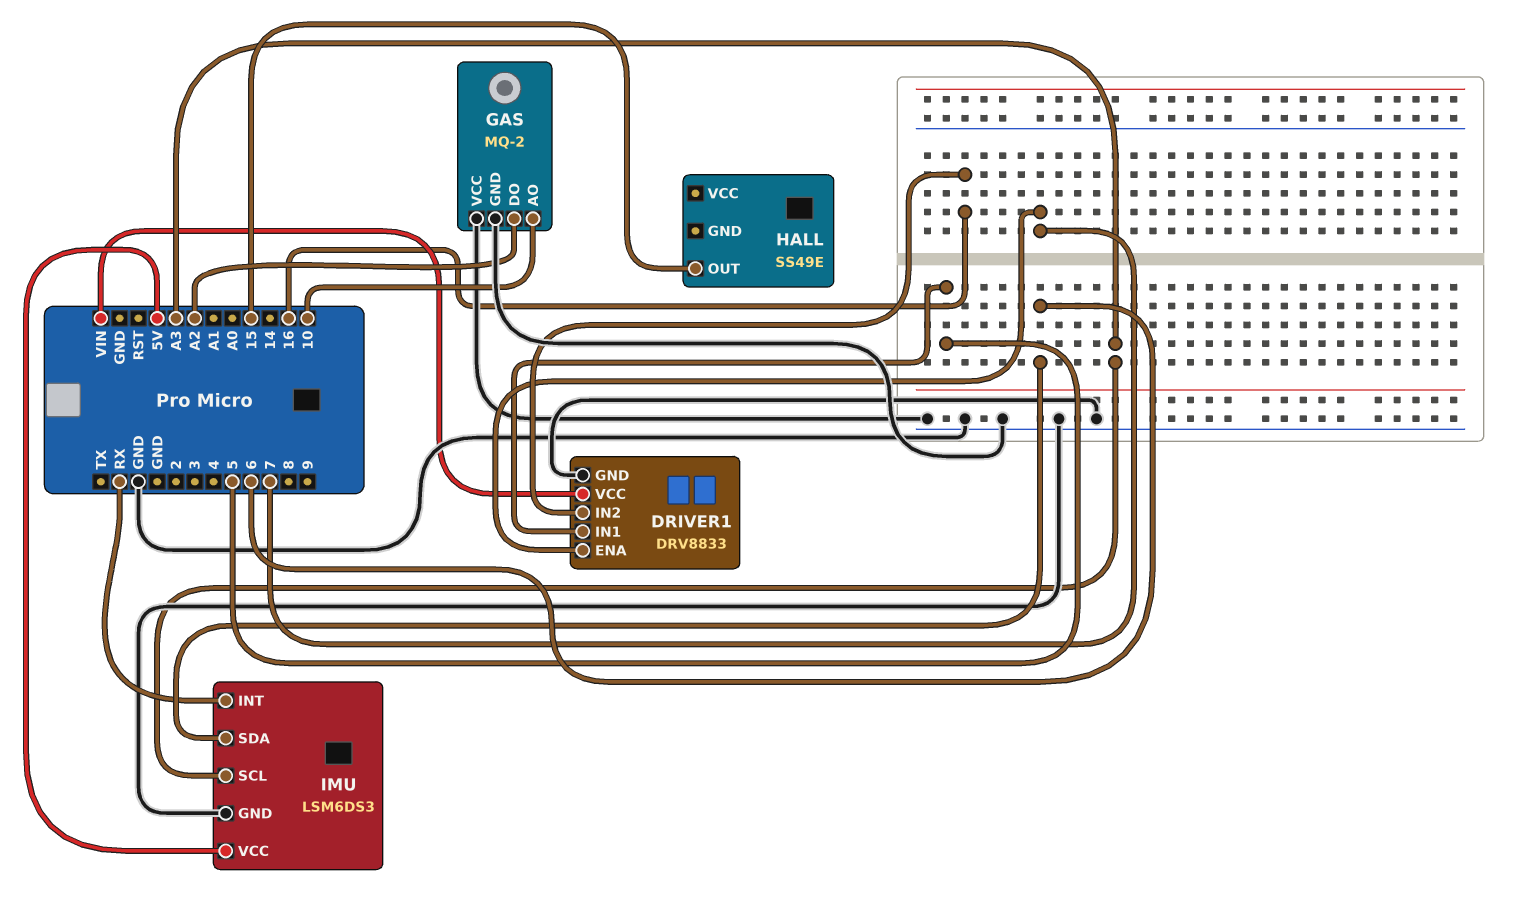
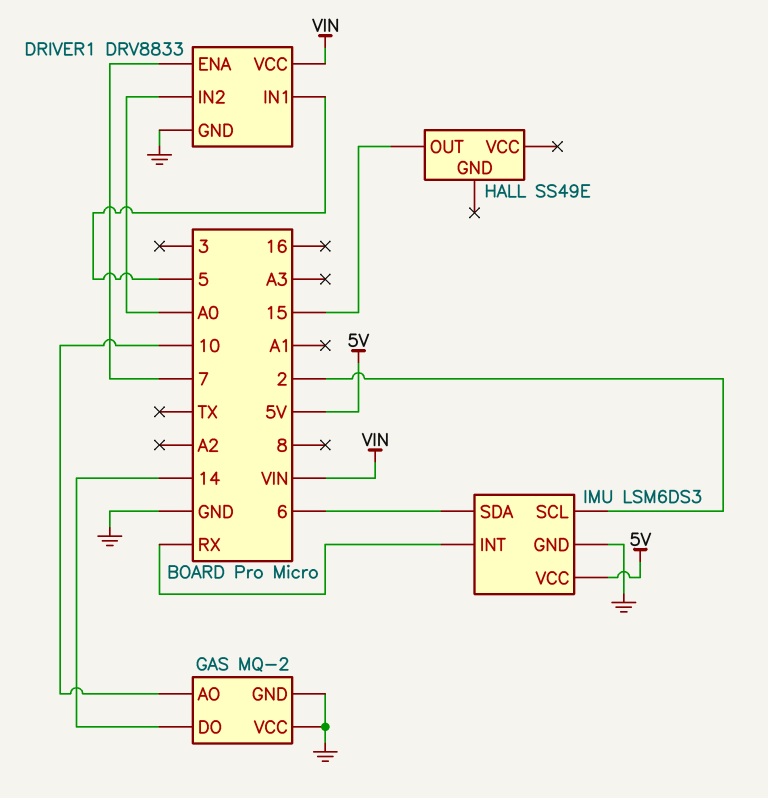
DRIVER1 pin IN2: 16 -> A0
GAS pin DO: A2 -> 14
IMU pin SCL: A3 -> 2

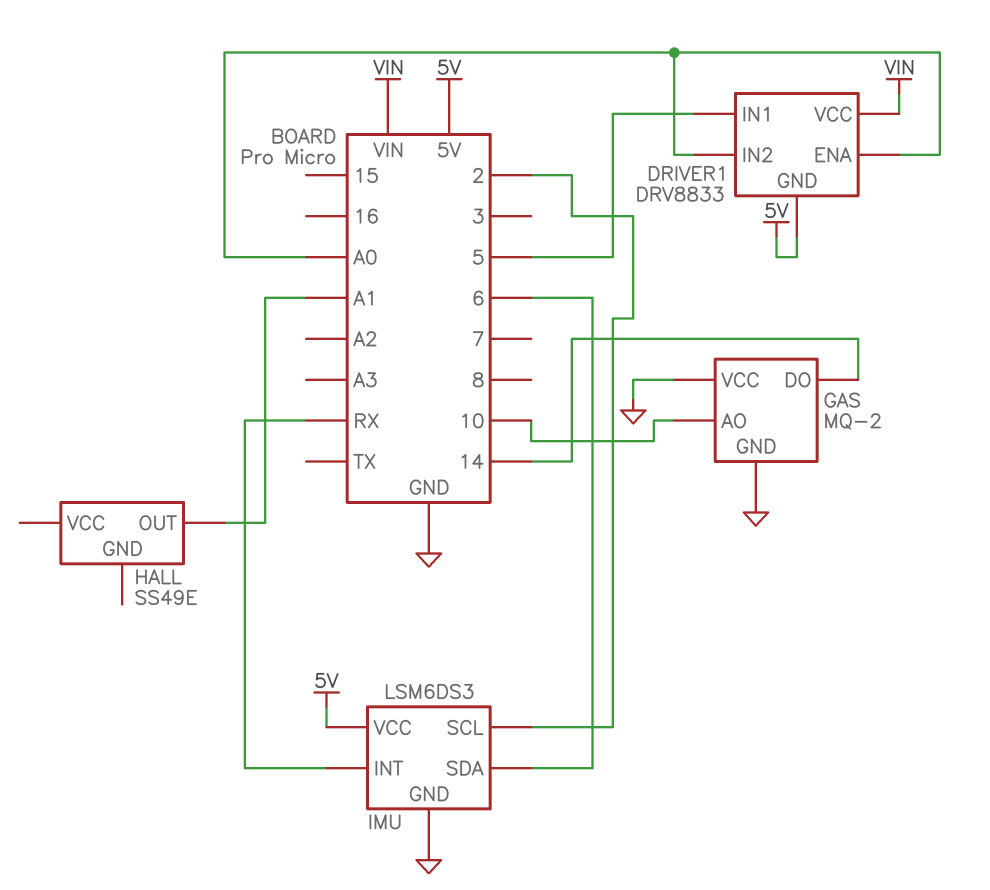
DRIVER1 pin ENA: 7 -> A0
DRIVER1 pin GND: GND -> 5V
HALL pin OUT: 15 -> A1

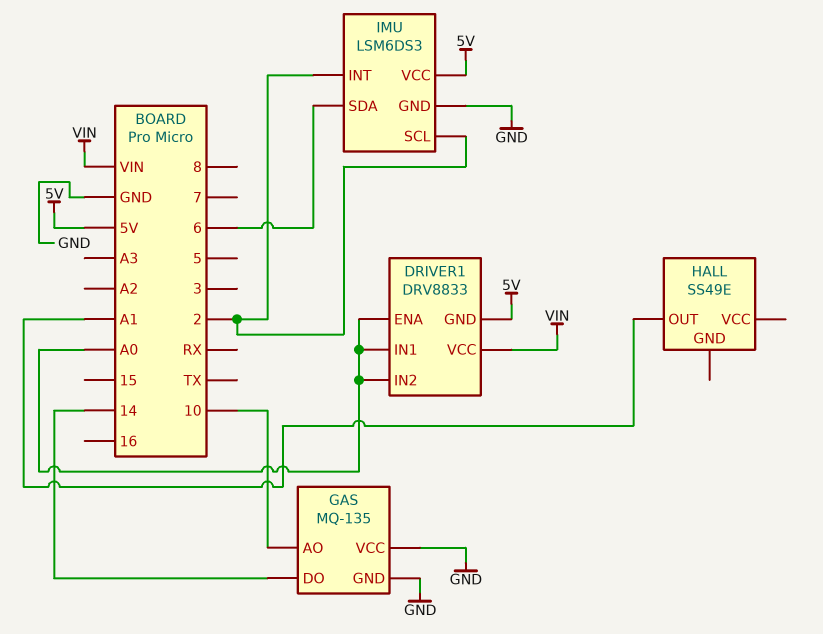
DRIVER1 pin IN1: 5 -> A0
GAS: MQ-2 -> MQ-135
IMU pin INT: RX -> 2

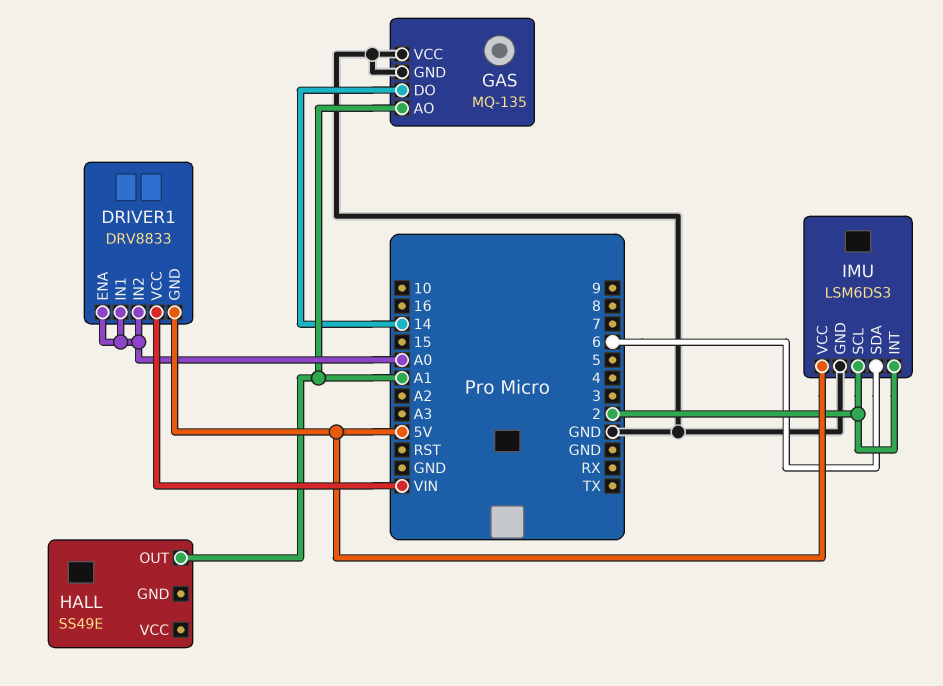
GAS pin AO: 10 -> A1

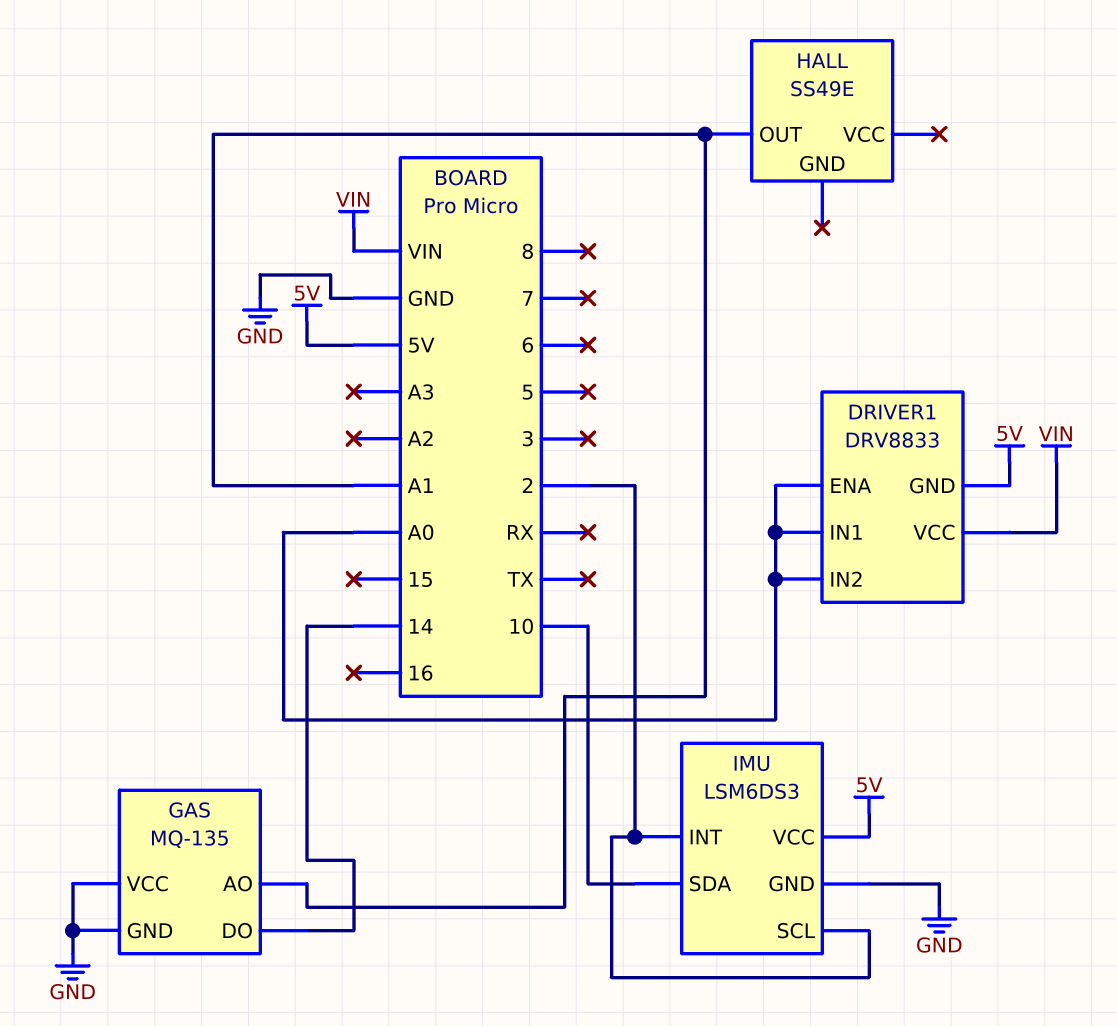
IMU pin SDA: 6 -> 10

